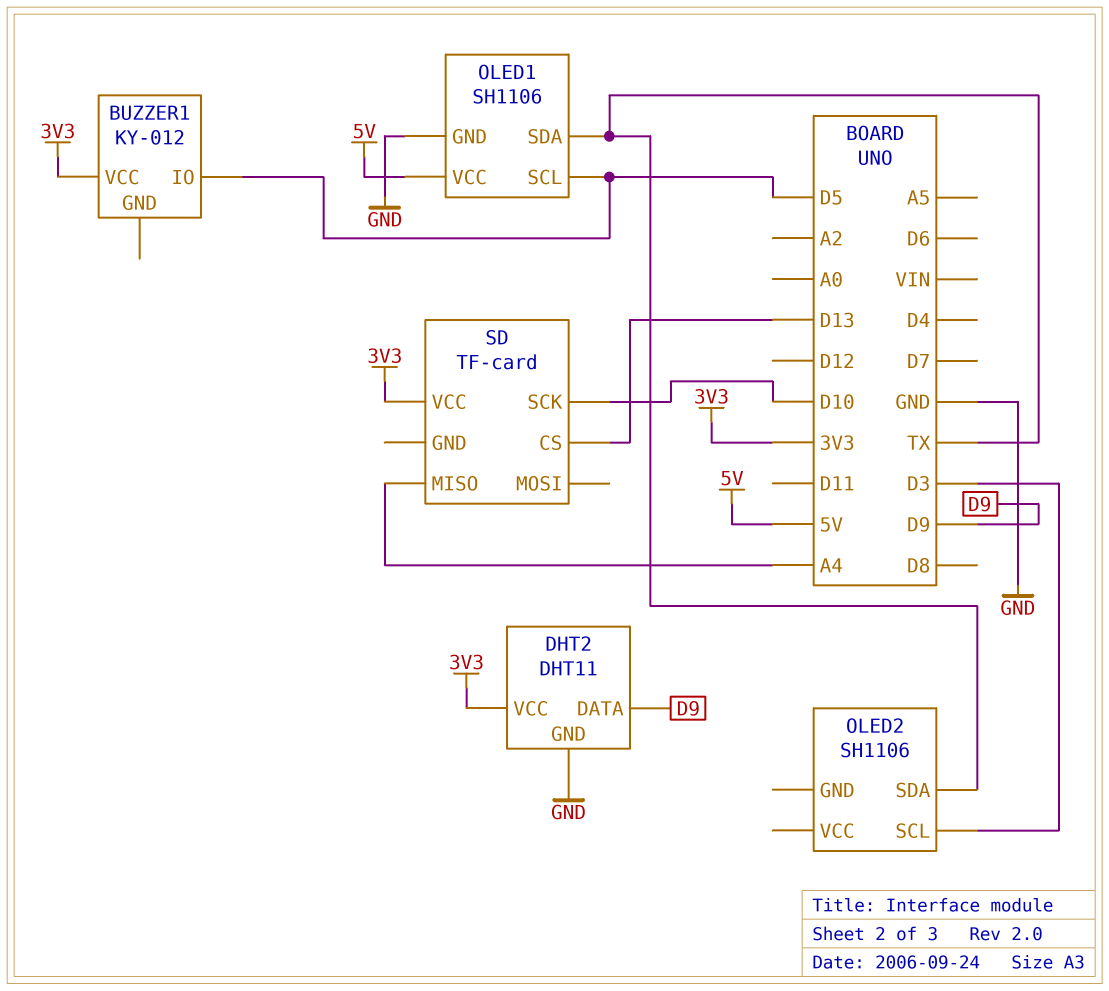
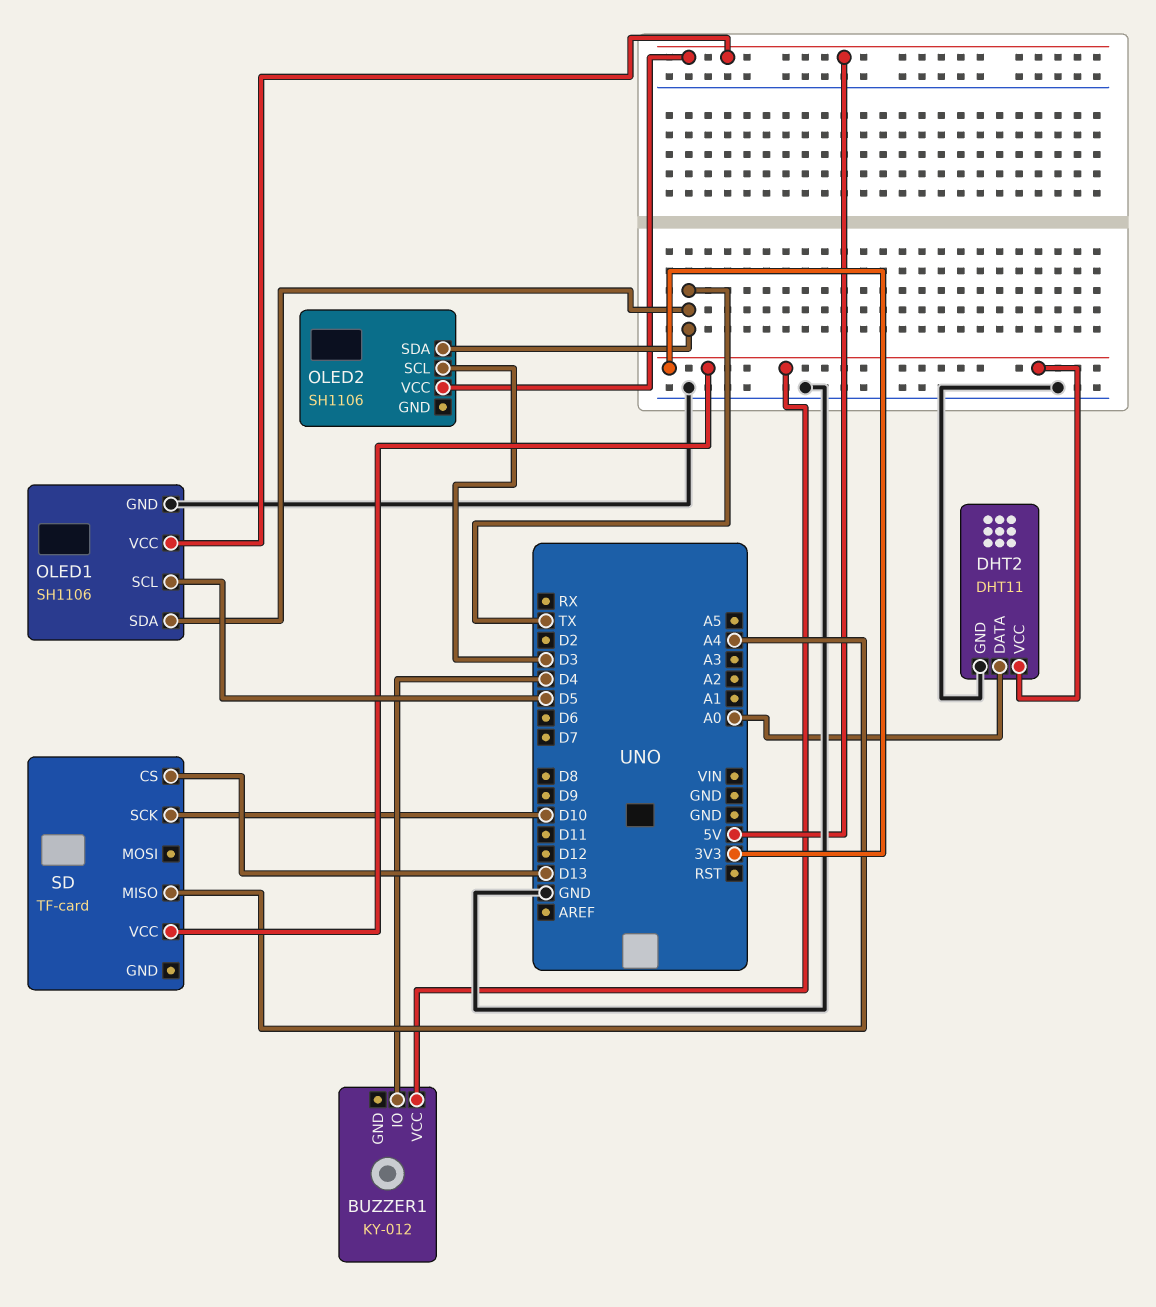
BUZZER1 pin IO: D5 -> D4
DHT2 pin DATA: D9 -> A0
OLED2 pin VCC: none -> 5V

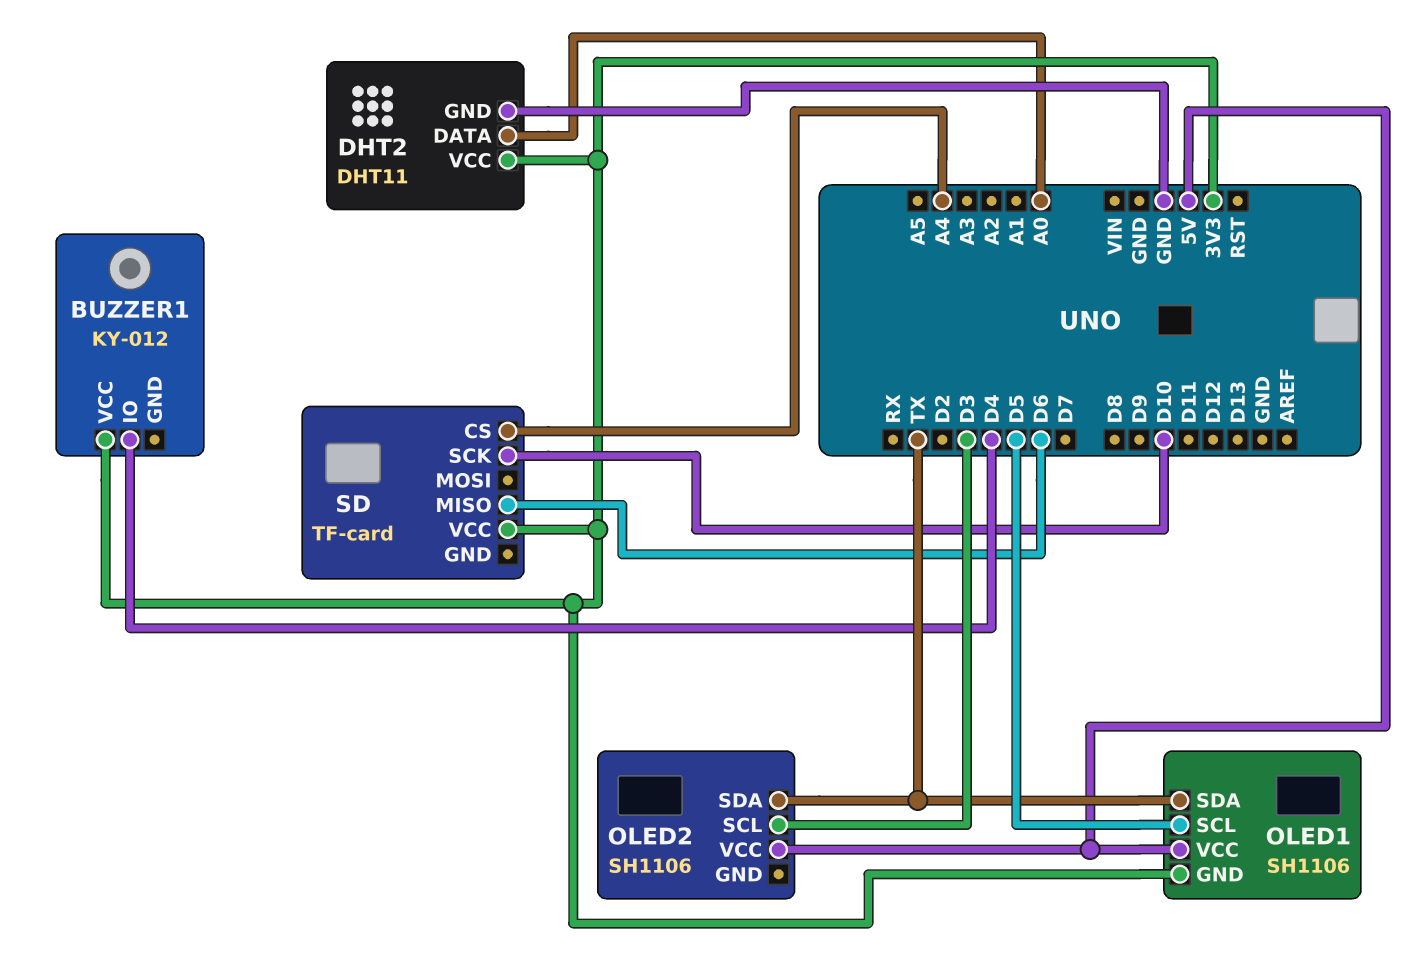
OLED1 pin GND: GND -> 3V3
SD pin CS: D13 -> A4
SD pin MISO: A4 -> D6

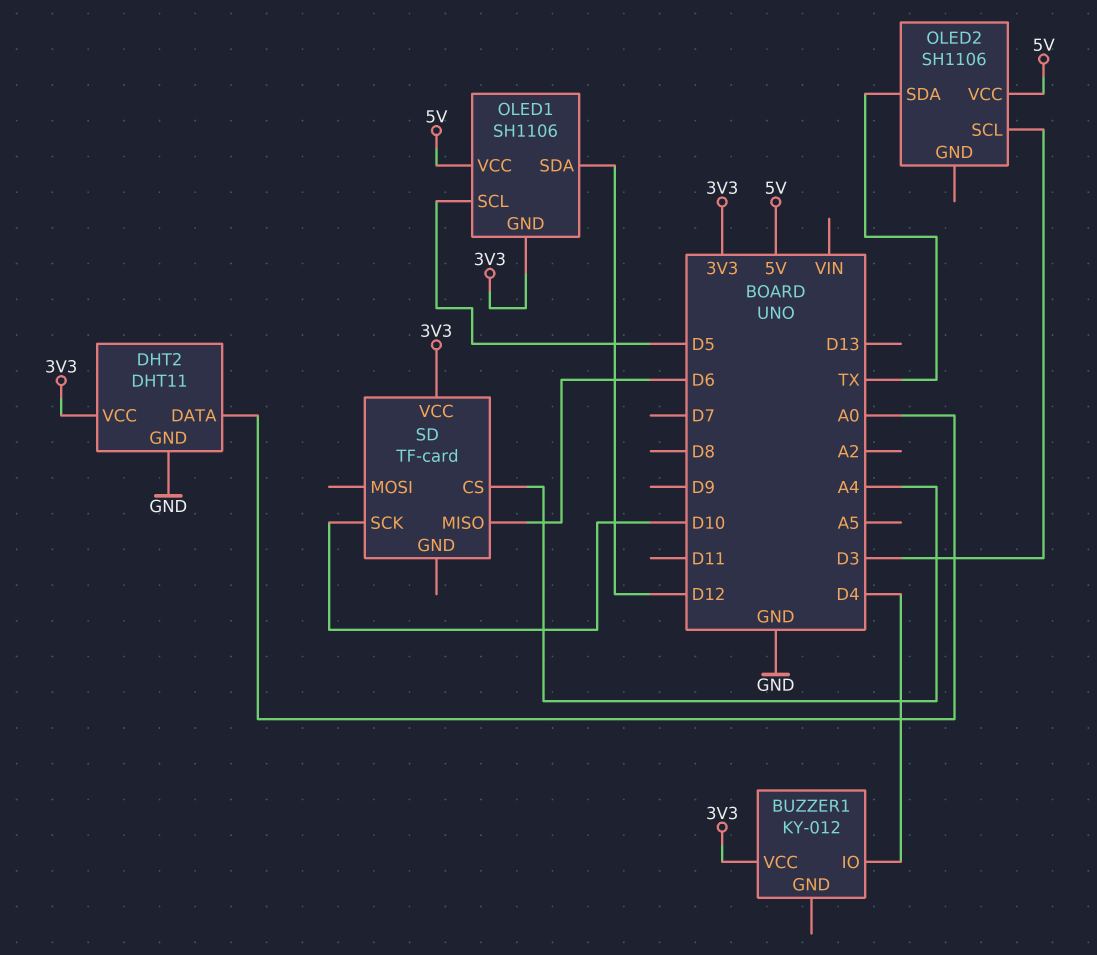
OLED1 pin SDA: TX -> D12

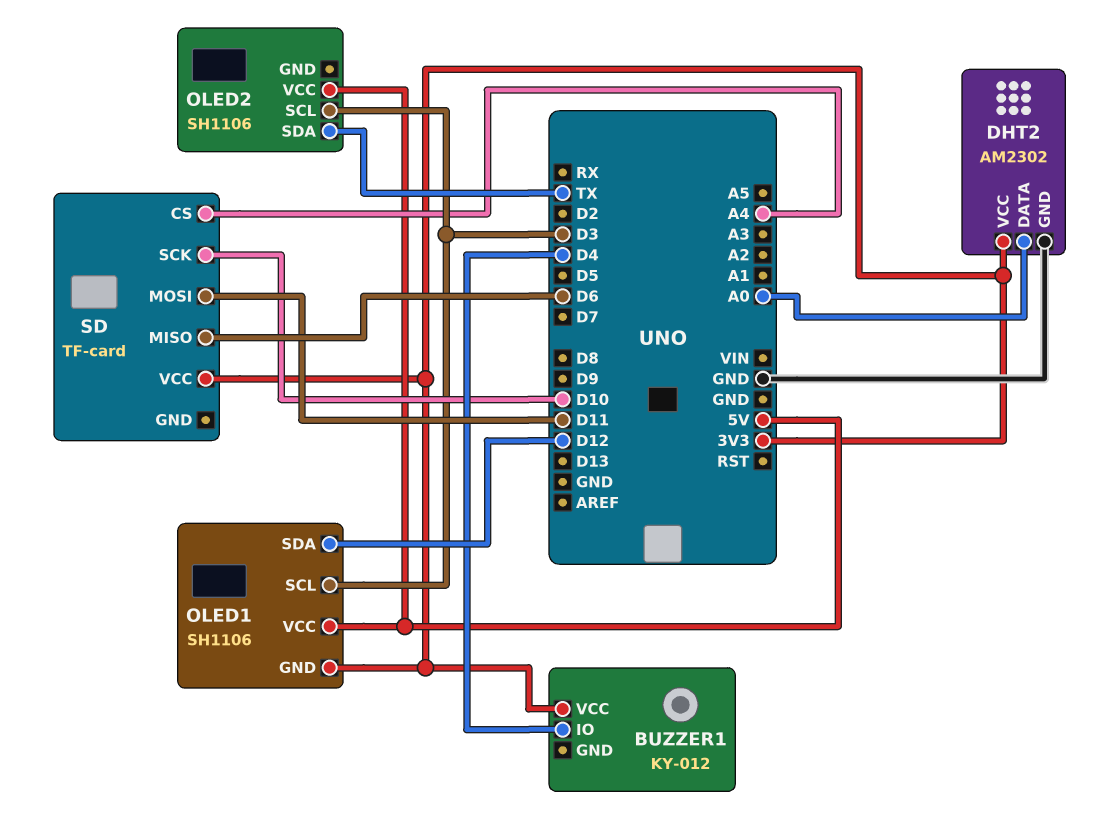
DHT2: DHT11 -> AM2302
OLED1 pin SCL: D5 -> D3
SD pin MOSI: none -> D11

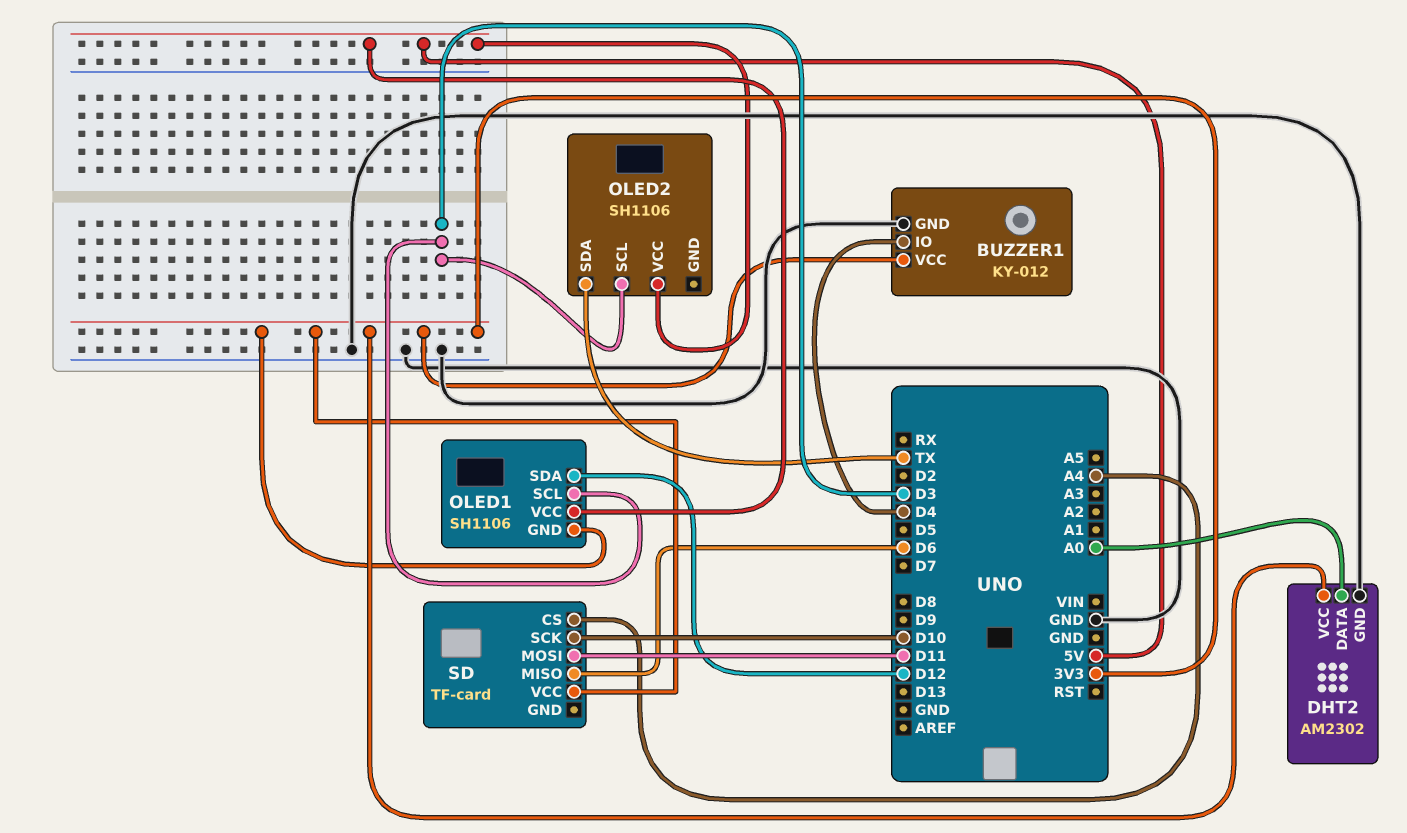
BUZZER1 pin GND: none -> GND

